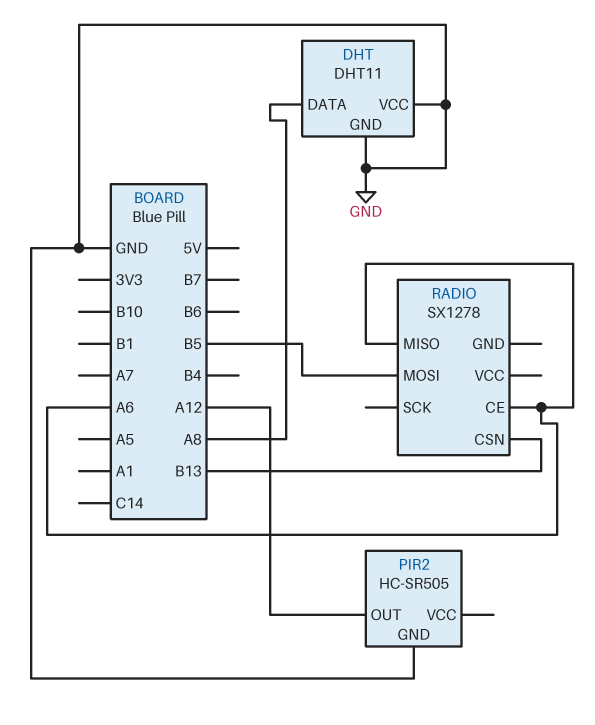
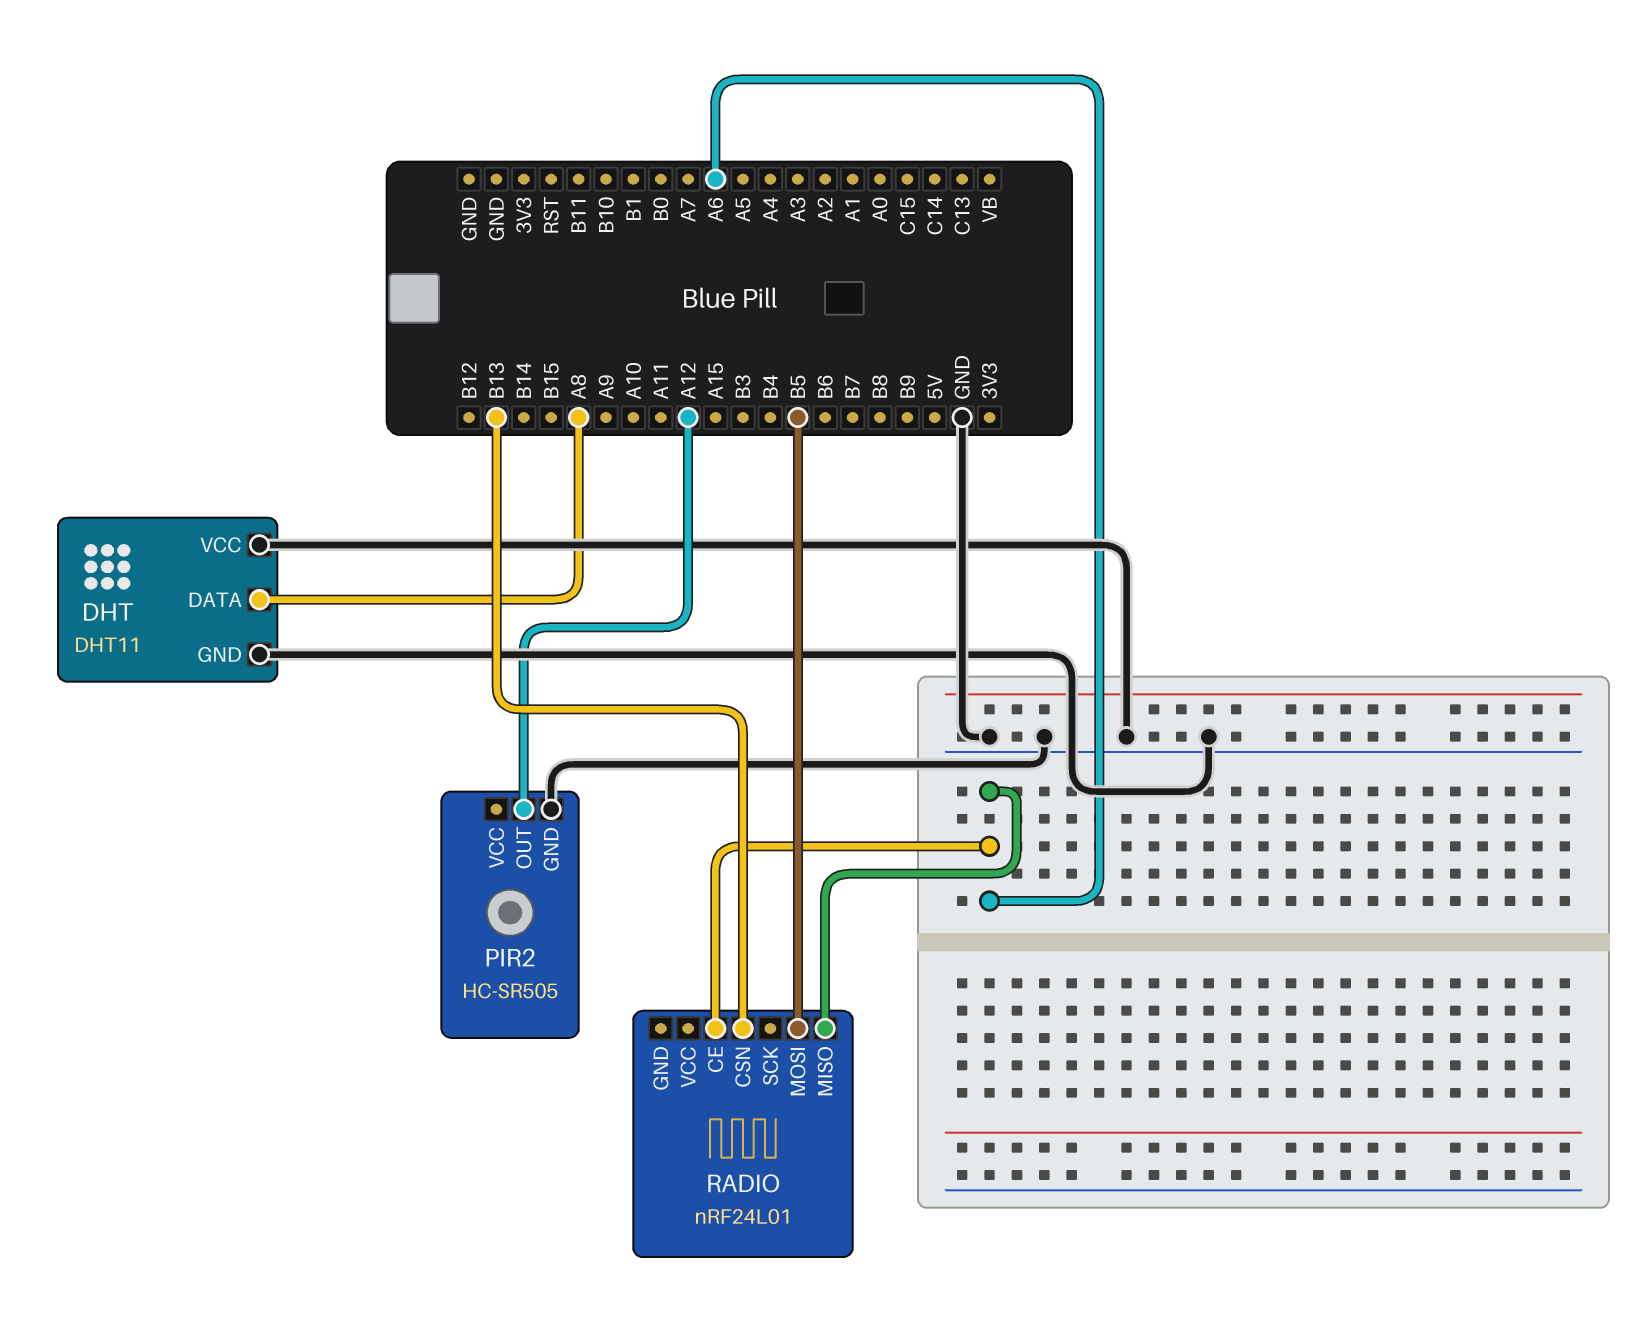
RADIO: SX1278 -> nRF24L01

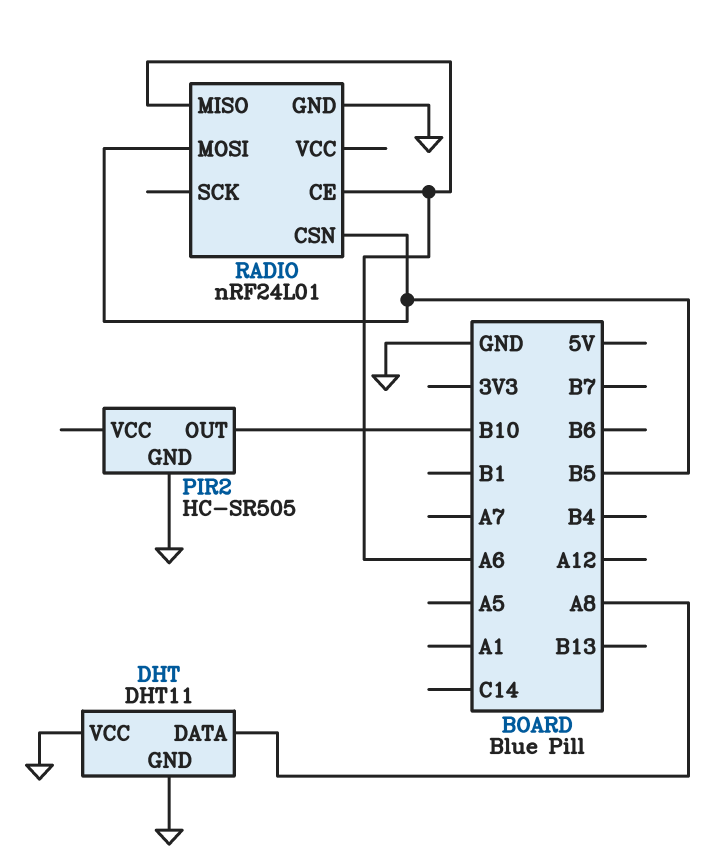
PIR2 pin OUT: A12 -> B10
RADIO pin CSN: B13 -> B5
RADIO pin GND: none -> GND

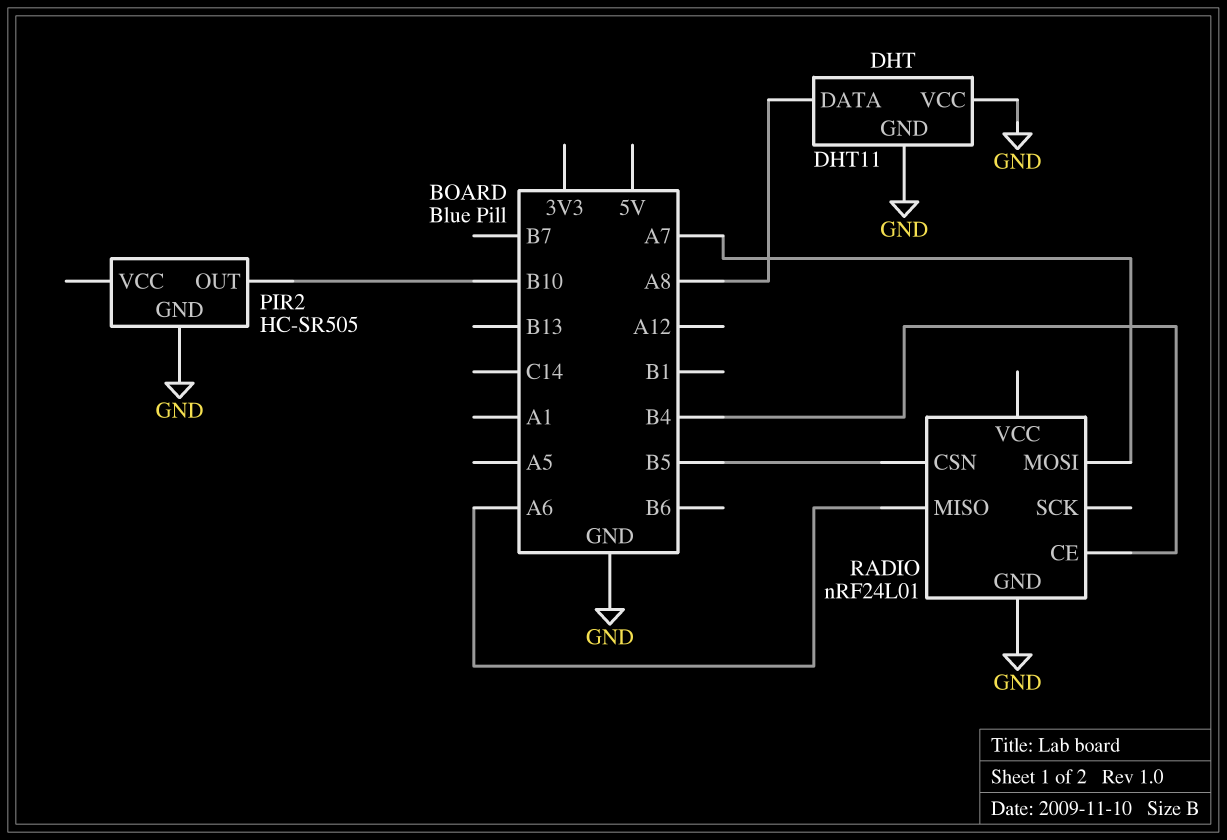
RADIO pin CE: A6 -> B4
RADIO pin MOSI: B5 -> A7

